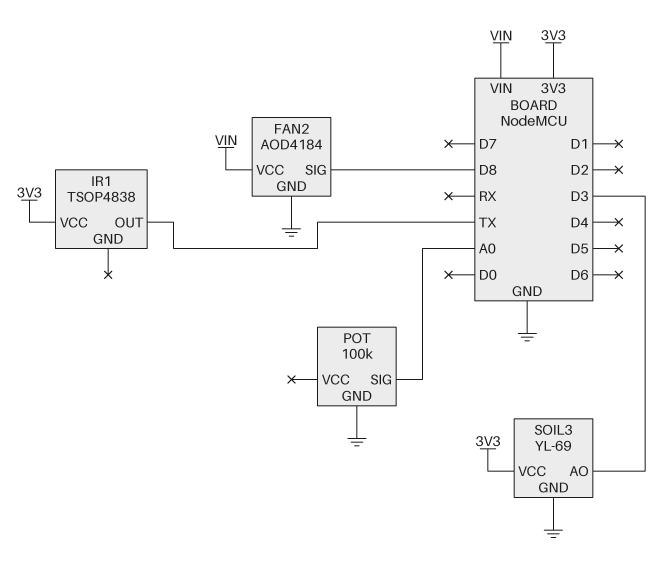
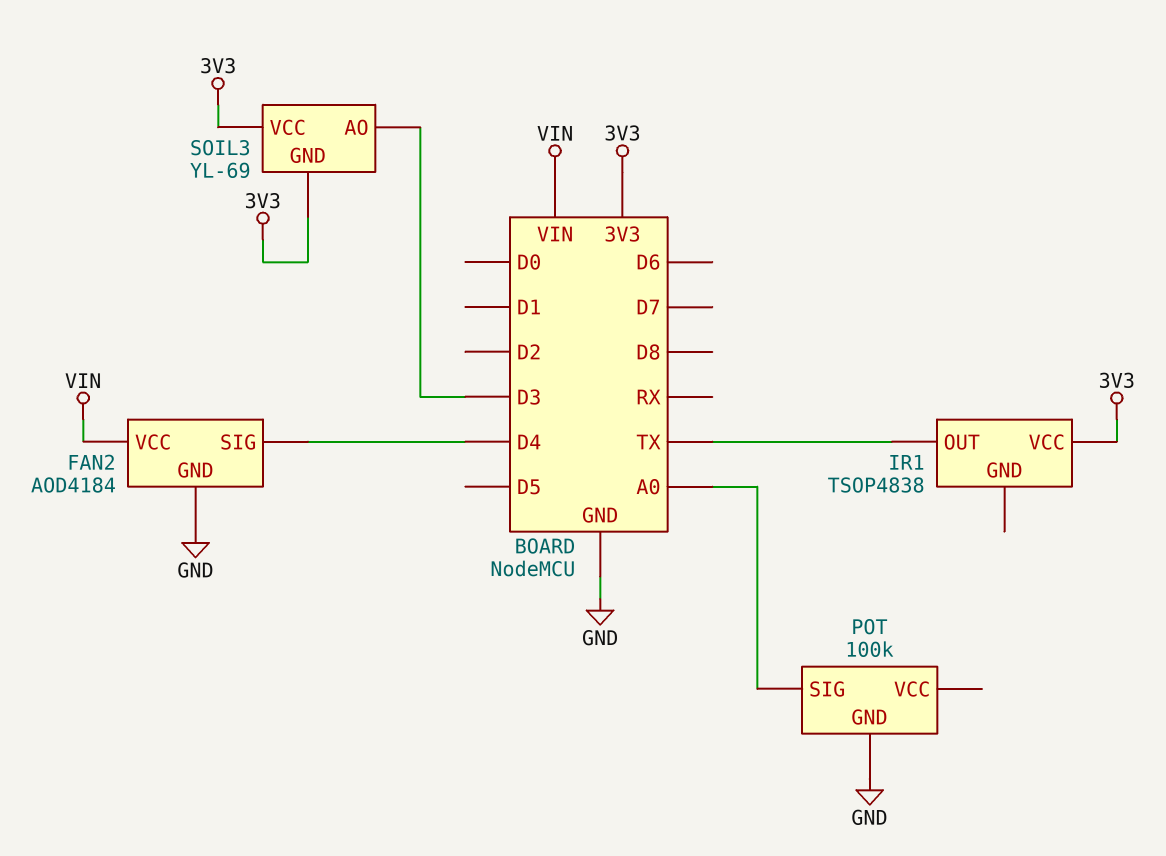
FAN2 pin SIG: D8 -> D4
SOIL3 pin GND: GND -> 3V3

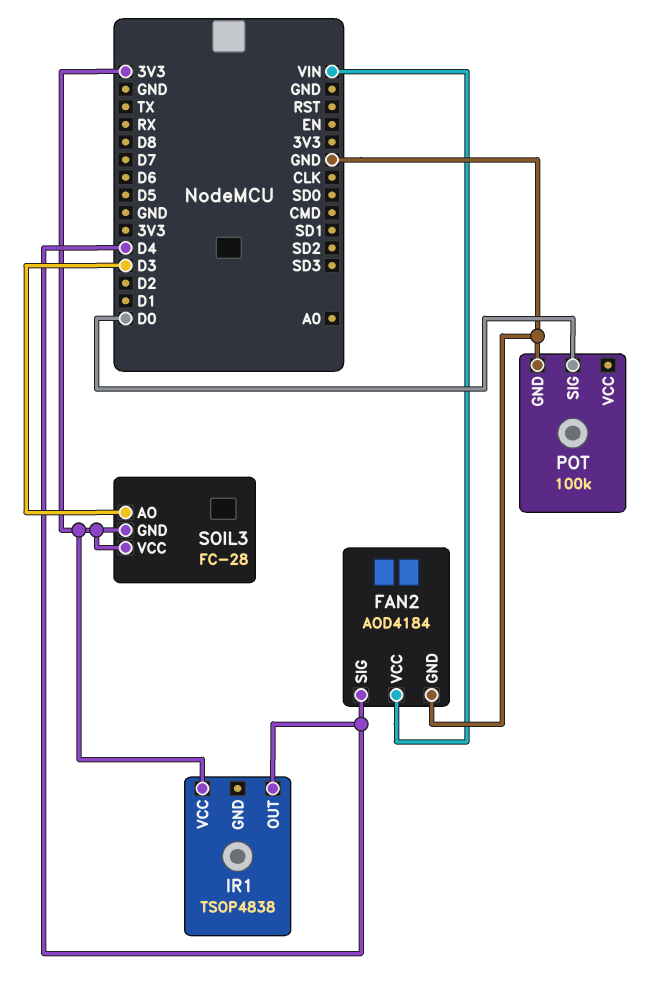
IR1 pin OUT: TX -> D4
POT pin SIG: A0 -> D0
SOIL3: YL-69 -> FC-28

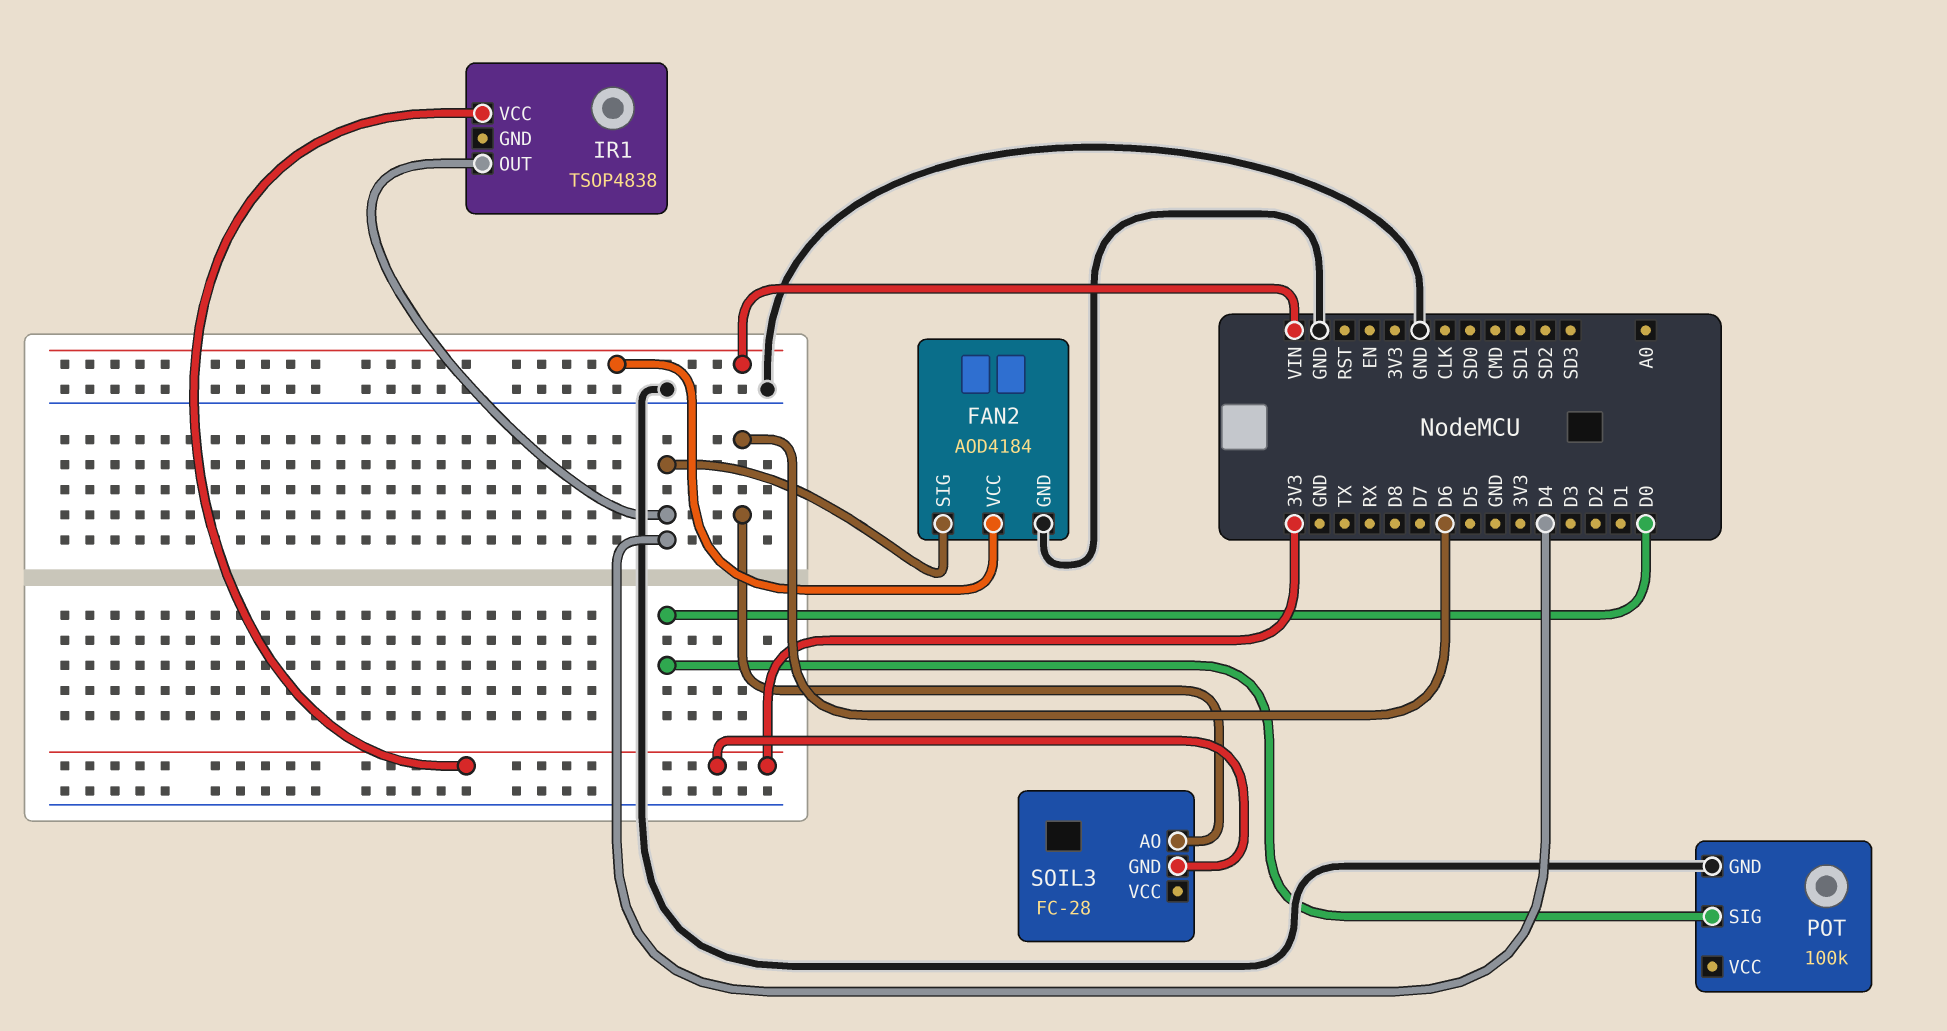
SOIL3 pin AO: D3 -> D6
SOIL3 pin VCC: 3V3 -> none

